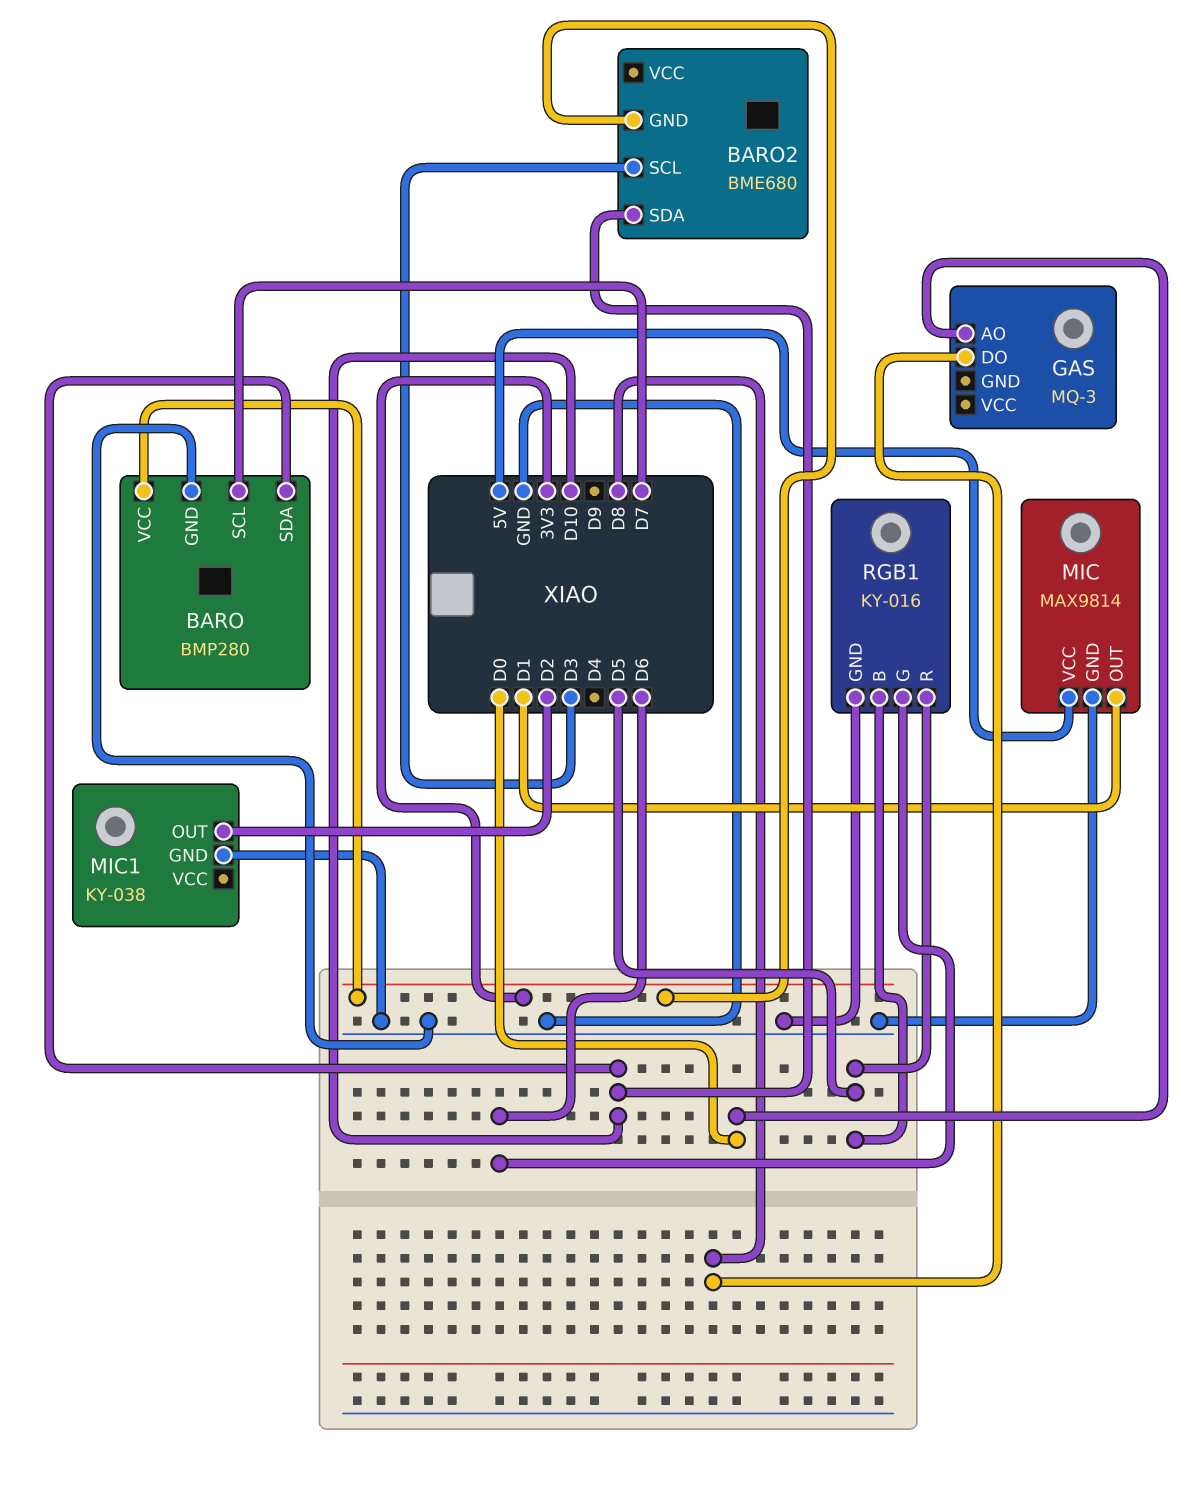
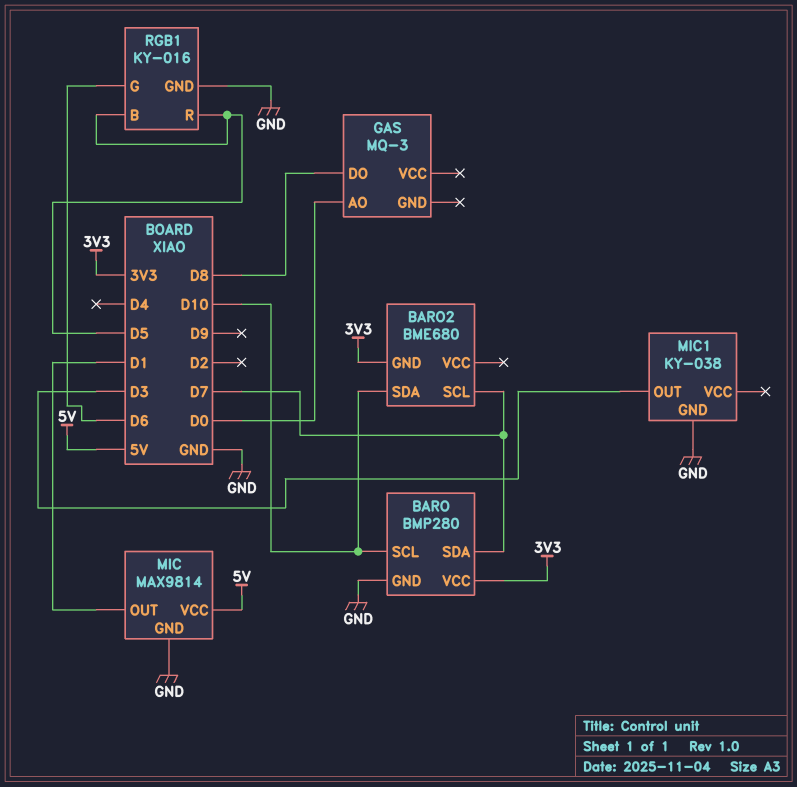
BARO pin SCL: D7 -> D10
BARO pin SDA: D10 -> D7
BARO2 pin SCL: D3 -> D7
MIC1 pin OUT: D2 -> D3

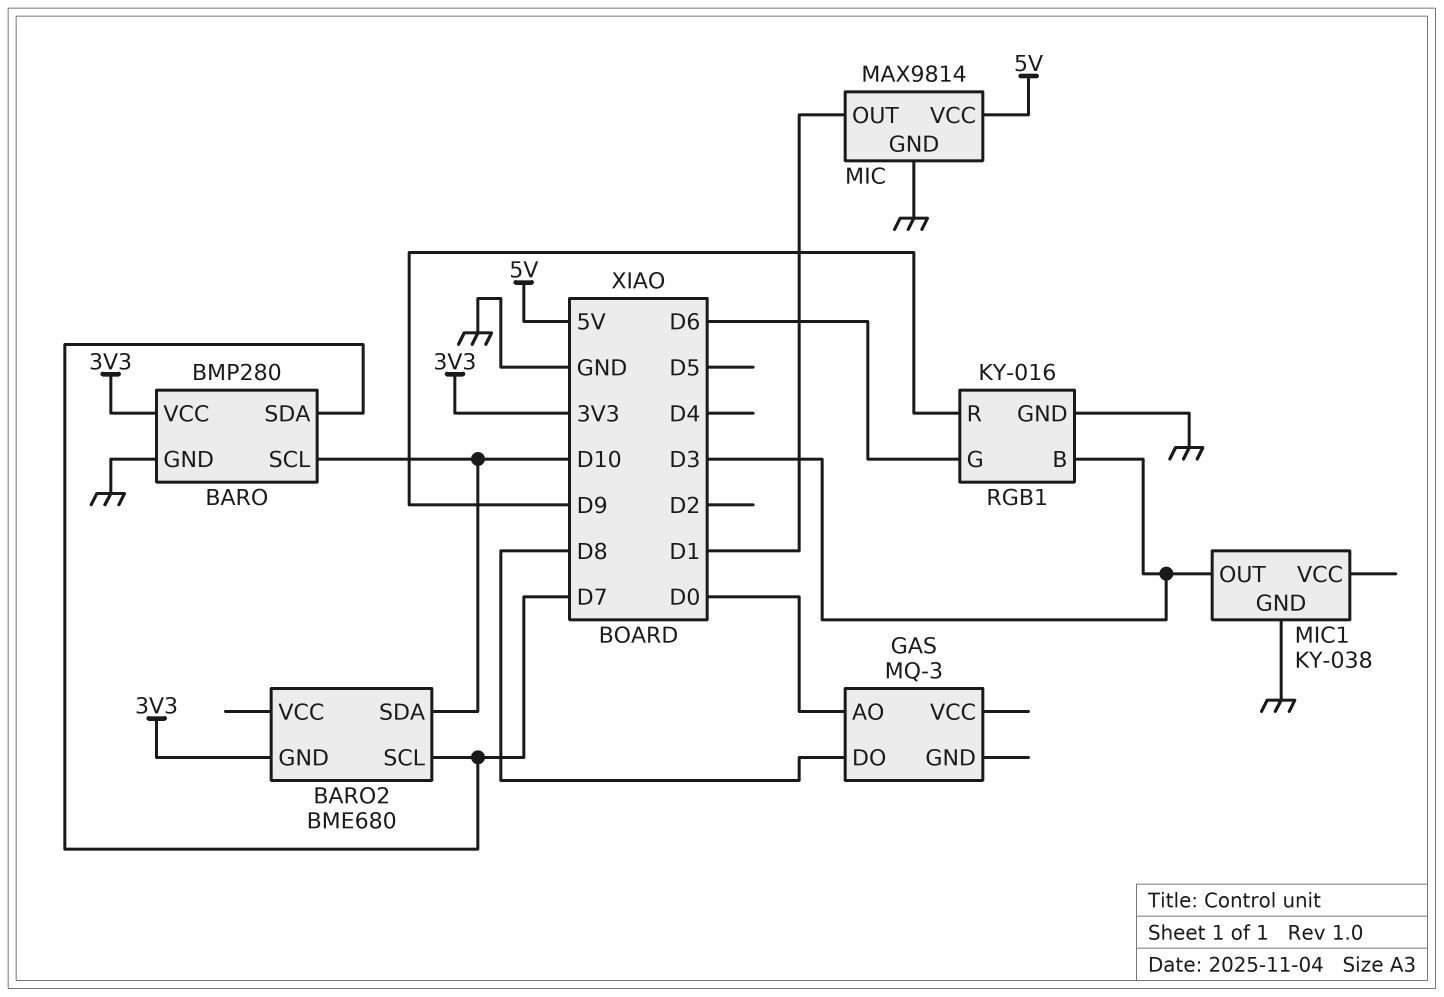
RGB1 pin B: D5 -> D3
RGB1 pin R: D5 -> D9

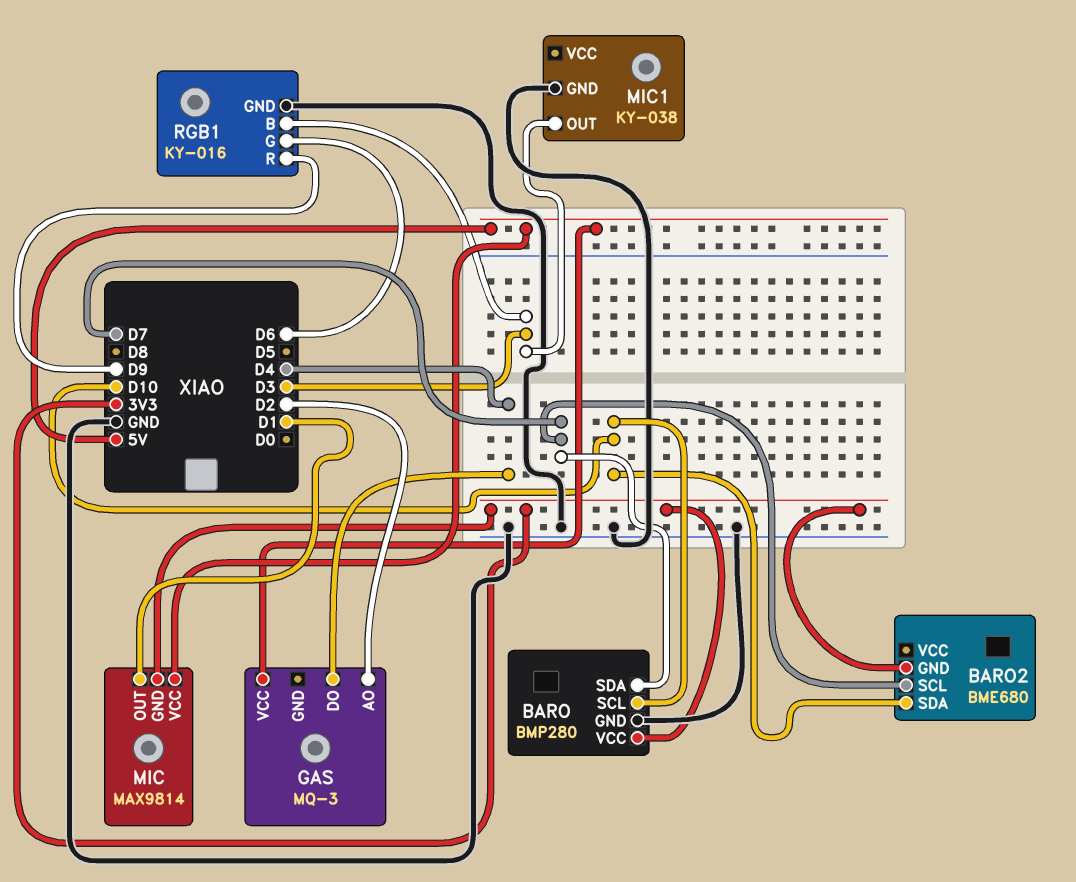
GAS pin AO: D0 -> D2
GAS pin DO: D8 -> D4
GAS pin VCC: none -> 5V
MIC pin GND: GND -> 3V3

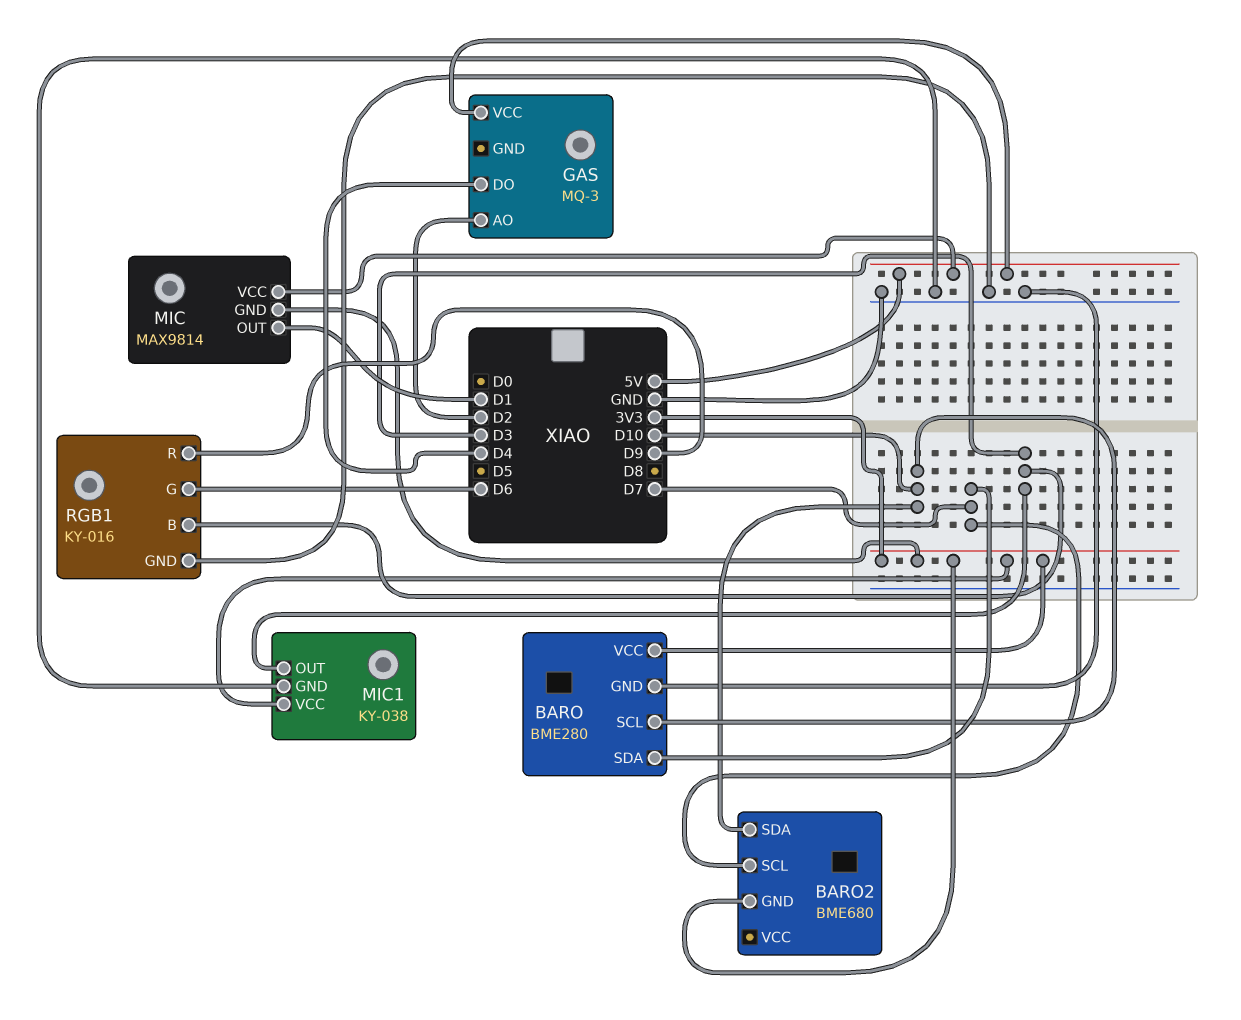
BARO: BMP280 -> BME280
MIC1 pin VCC: none -> 3V3

